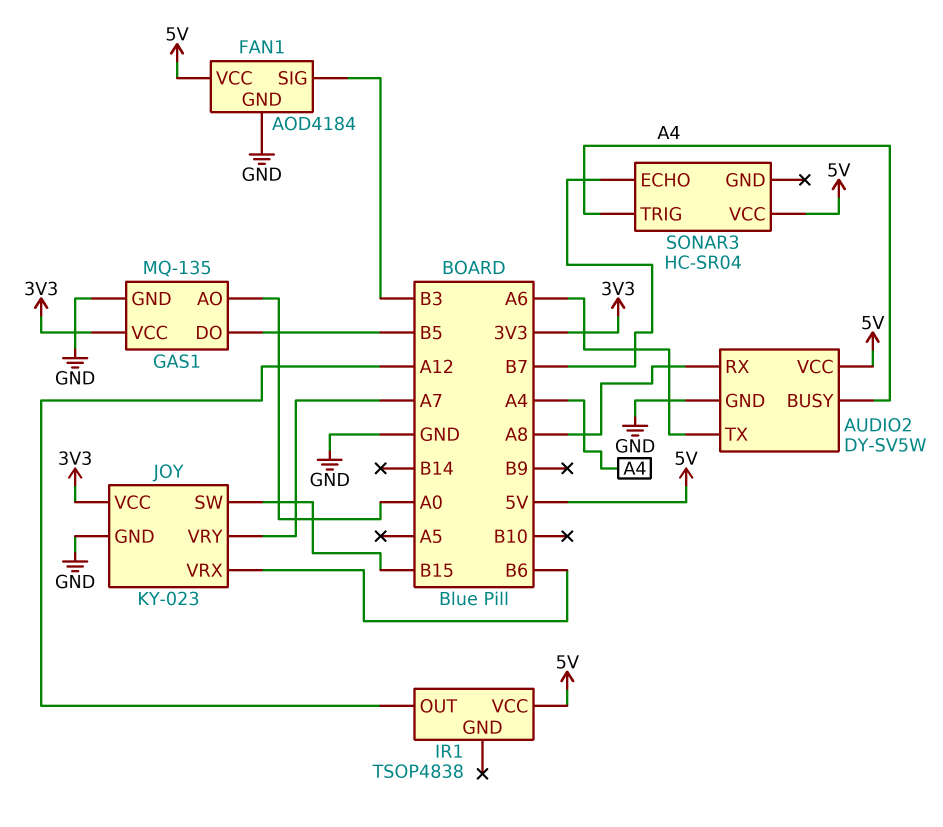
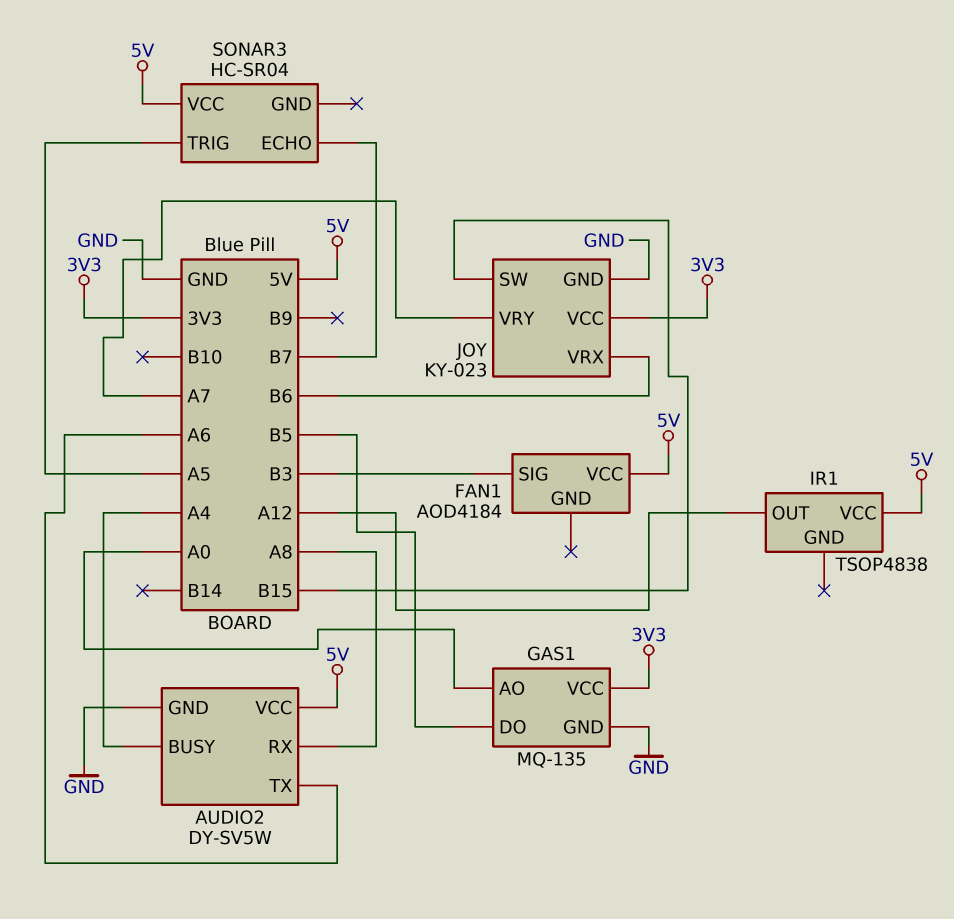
FAN1 pin GND: GND -> none
SONAR3 pin TRIG: A4 -> A5

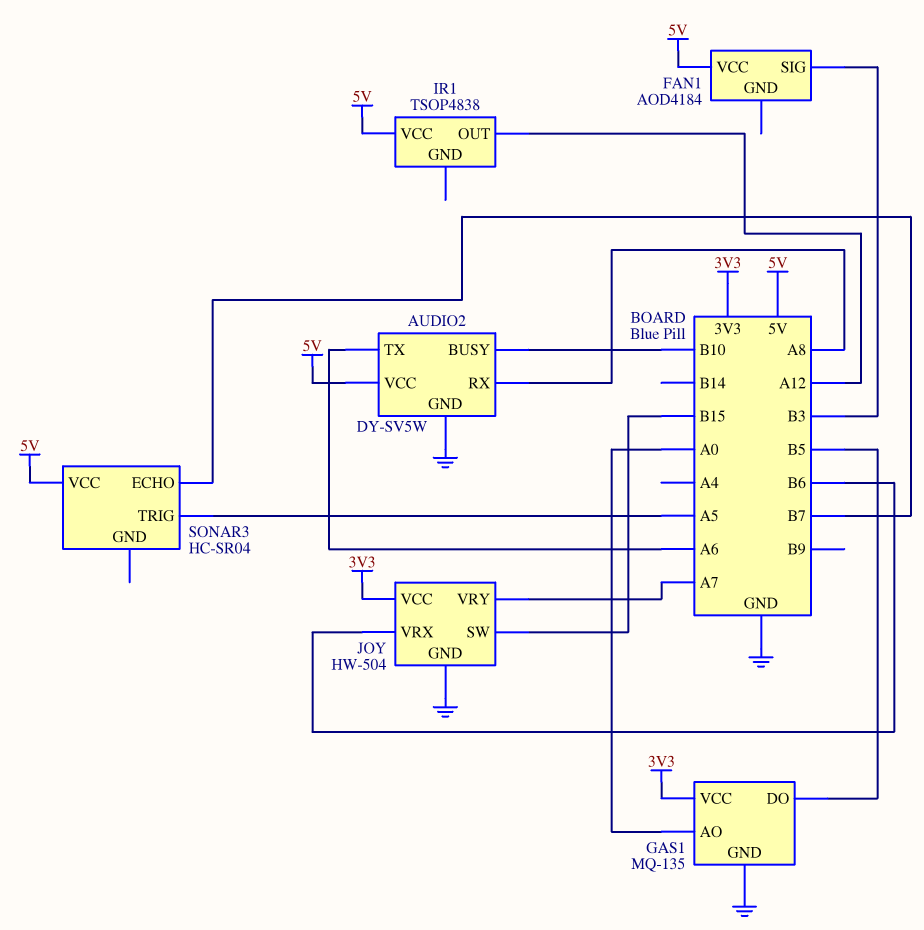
AUDIO2 pin BUSY: A4 -> B10
JOY: KY-023 -> HW-504

